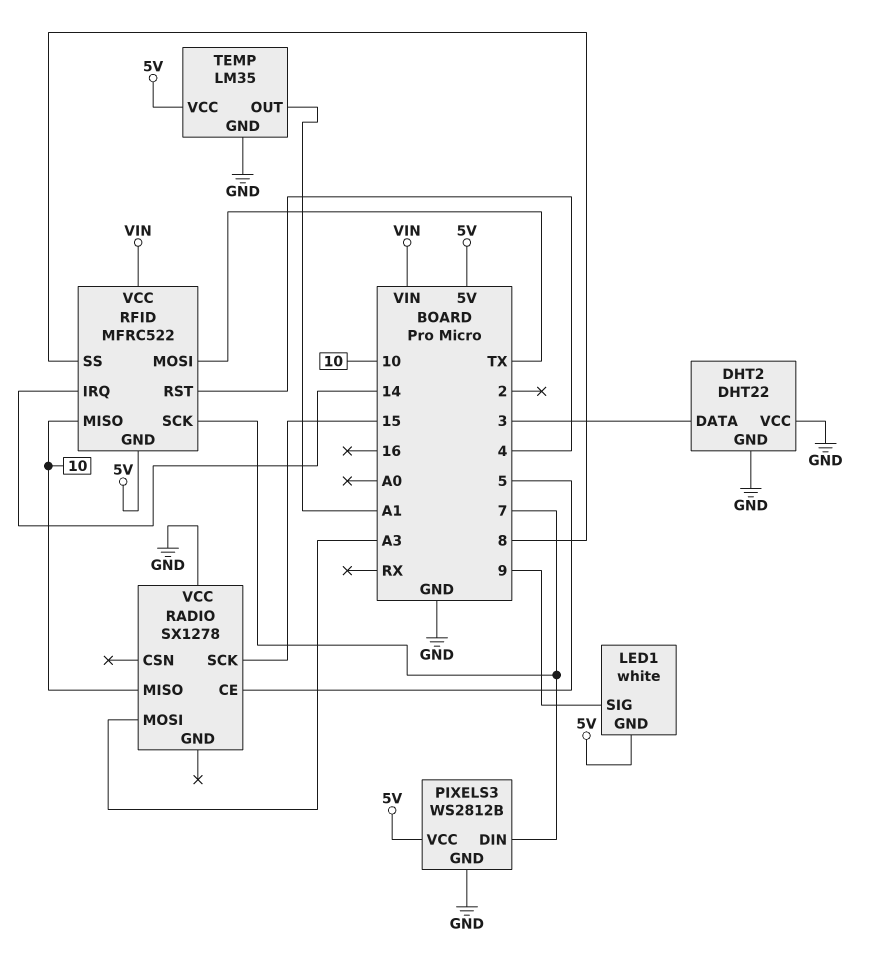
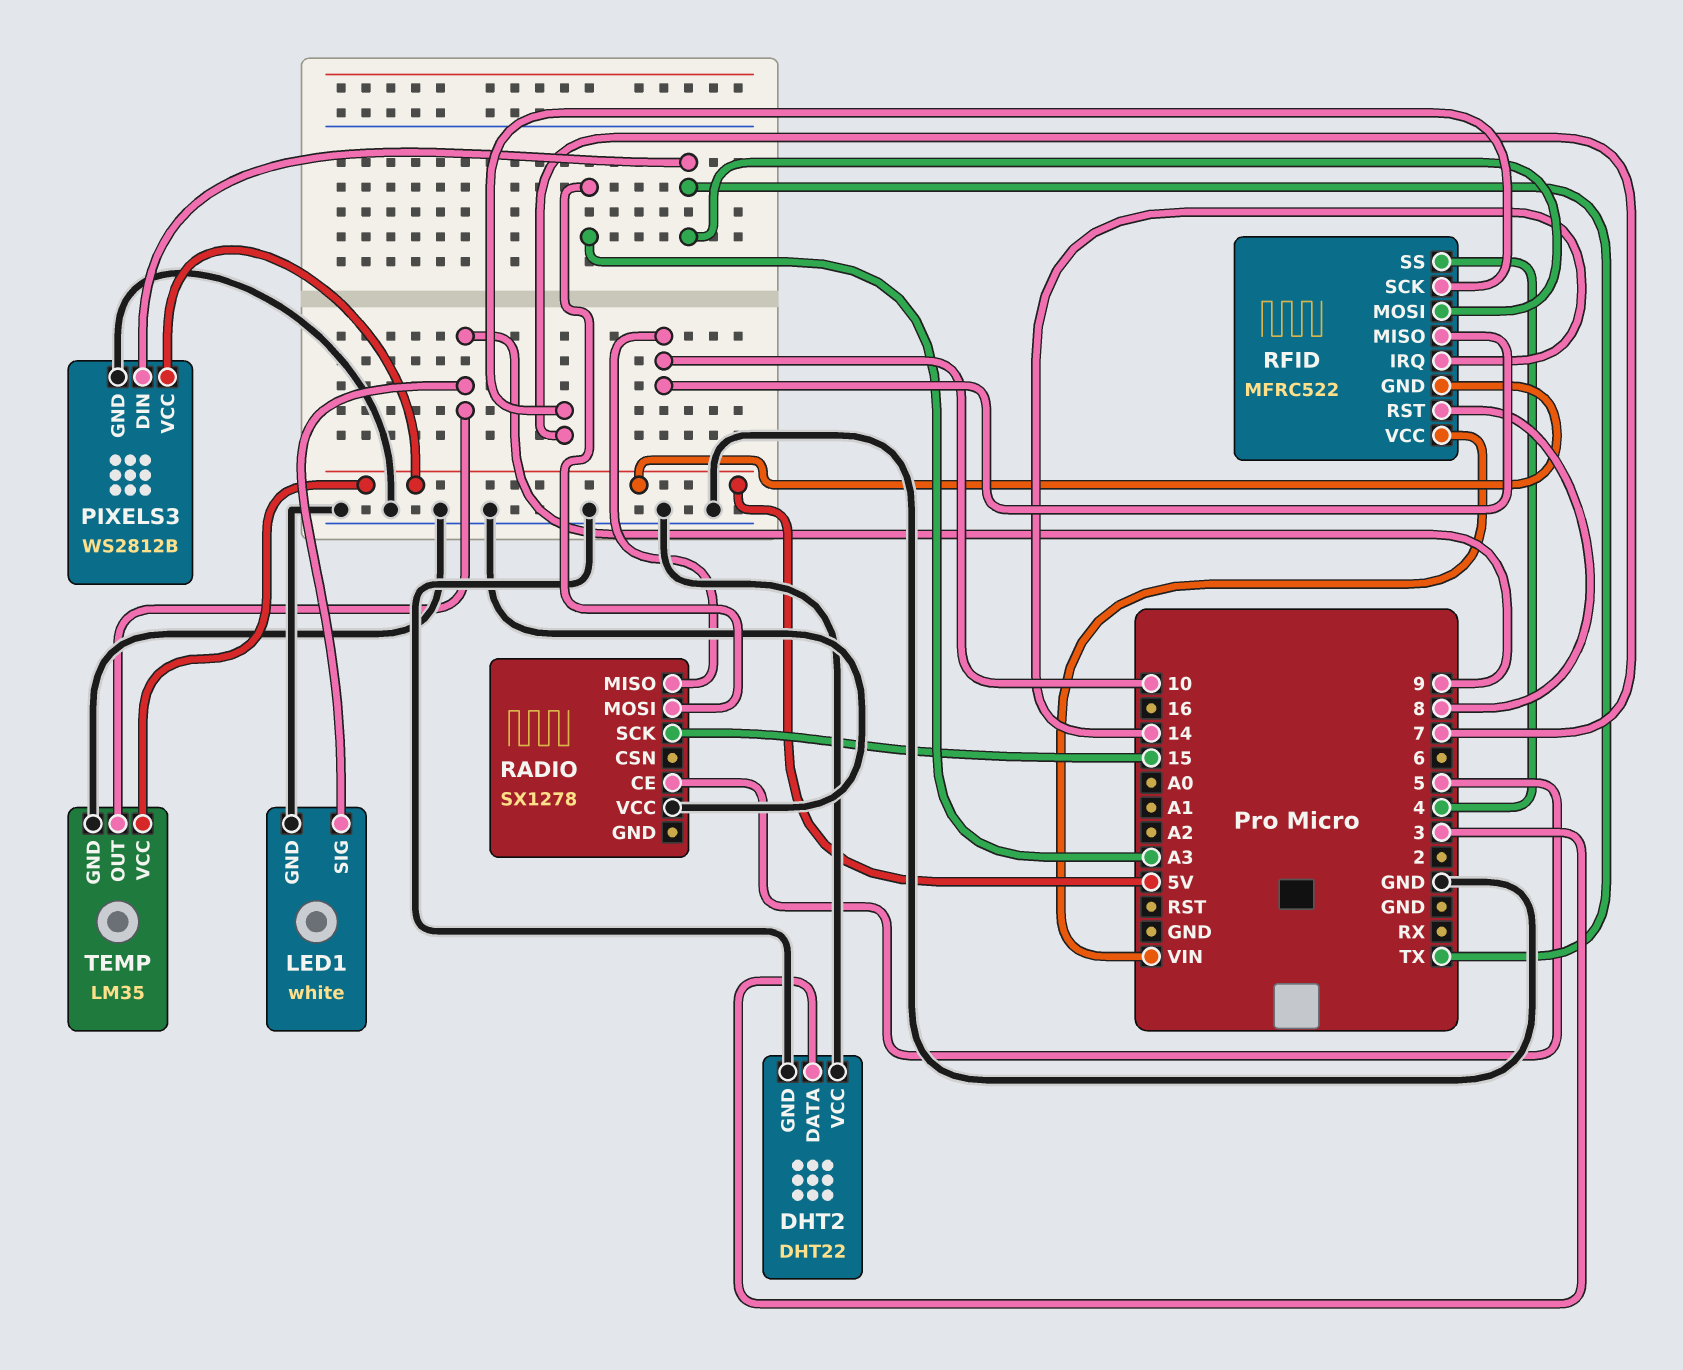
LED1 pin GND: 5V -> GND
PIXELS3 pin DIN: 7 -> TX
RFID pin RST: 4 -> 8
RFID pin SS: 8 -> 4
TEMP pin OUT: A1 -> 9

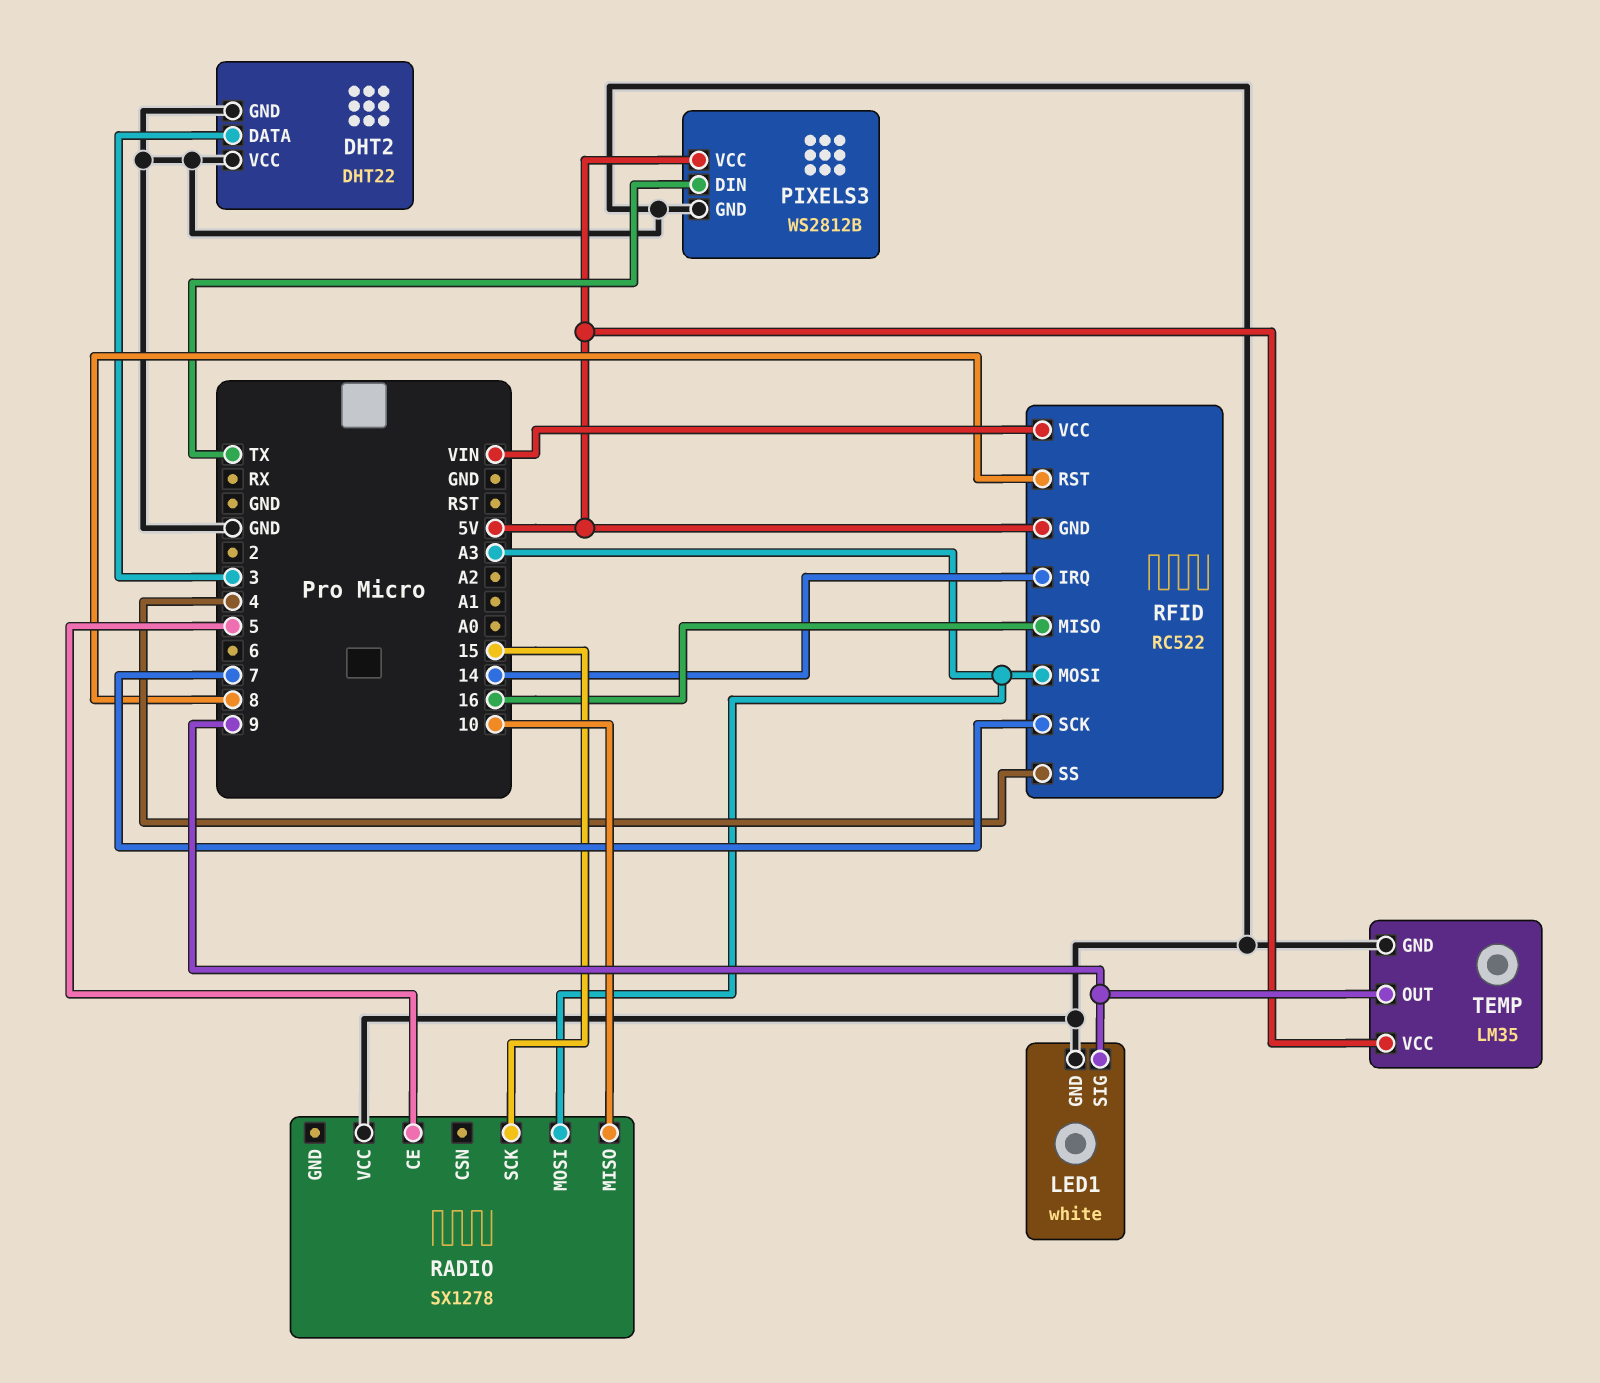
RFID: MFRC522 -> RC522
RFID pin MISO: 10 -> 16
RFID pin MOSI: TX -> A3

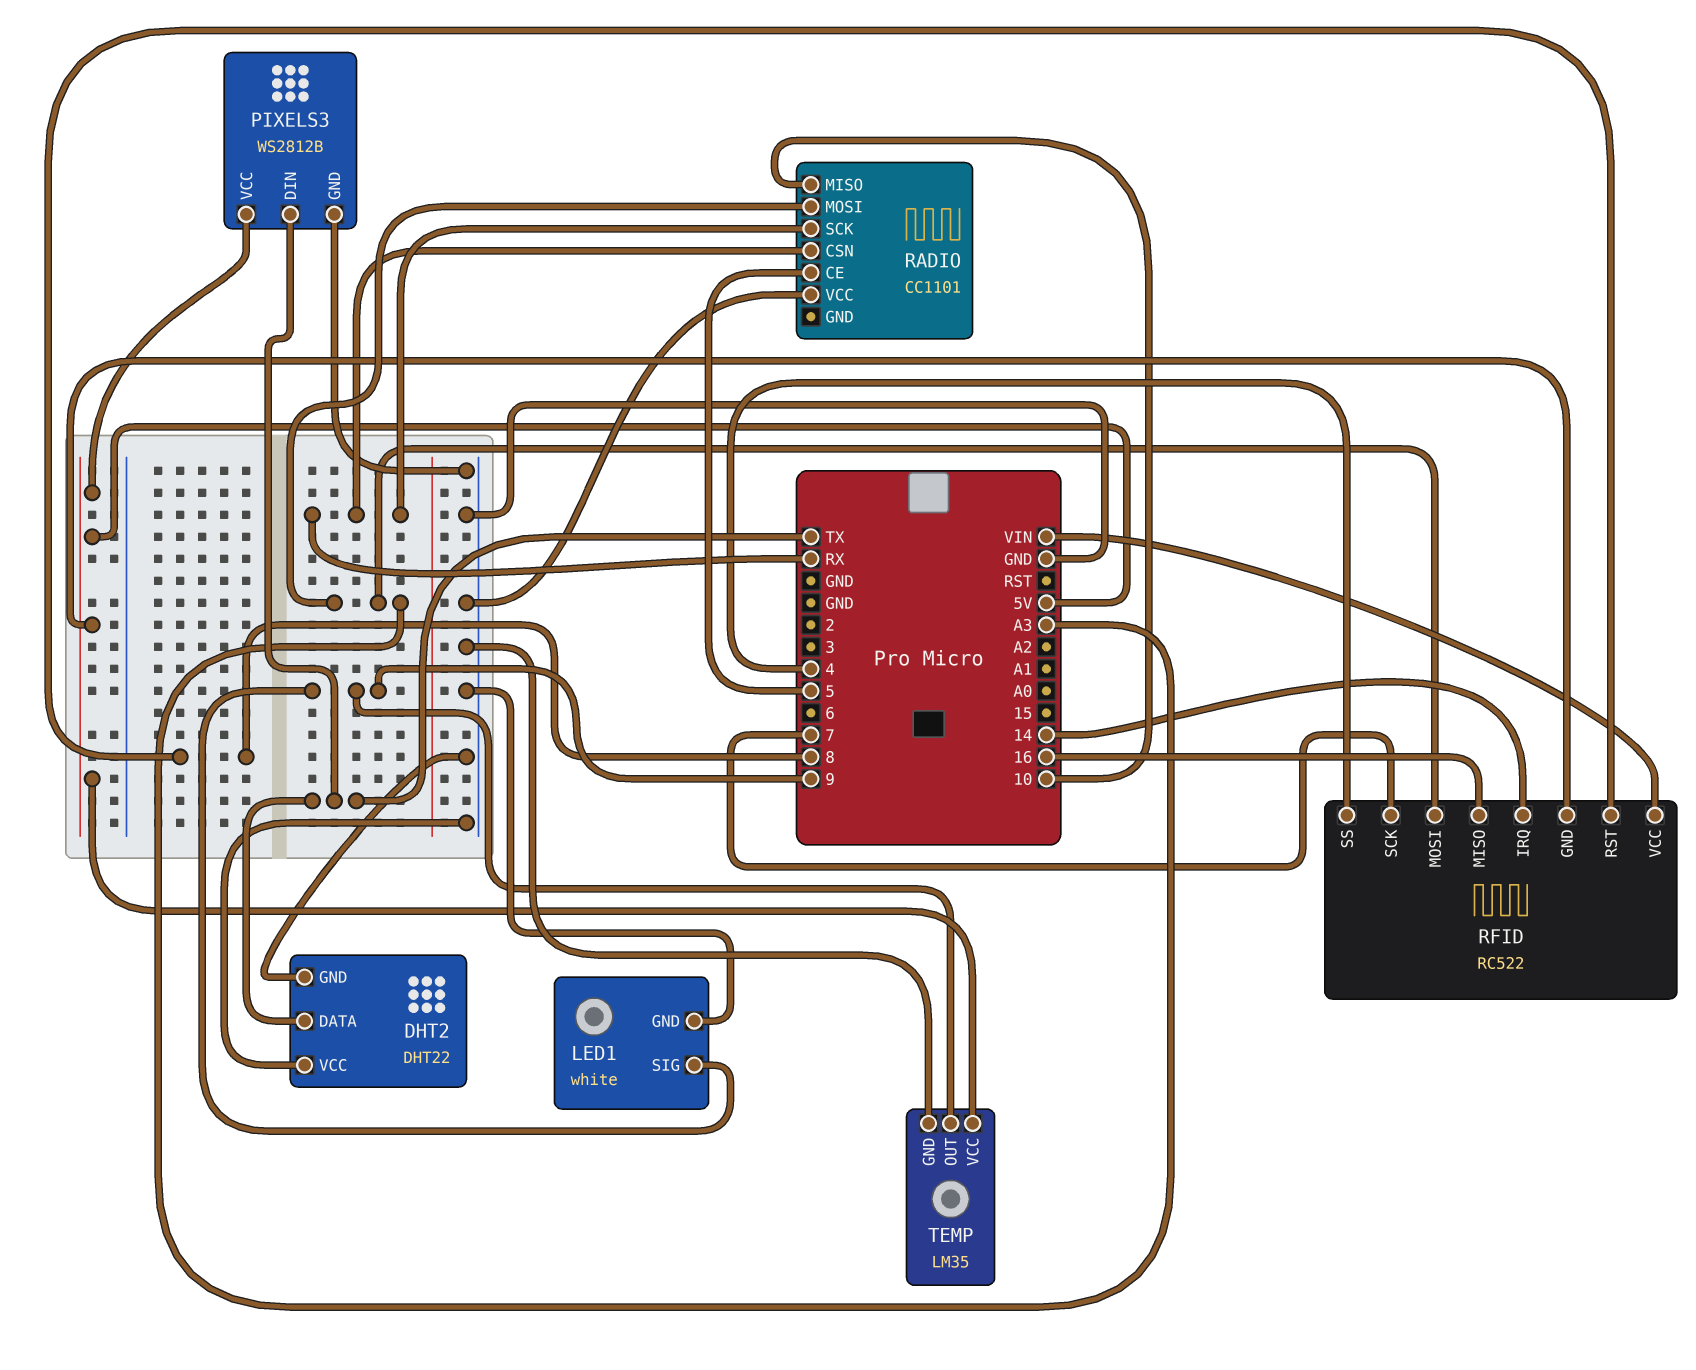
DHT2 pin DATA: 3 -> TX
RADIO: SX1278 -> CC1101
RADIO pin CSN: none -> RX
RADIO pin SCK: 15 -> RX

